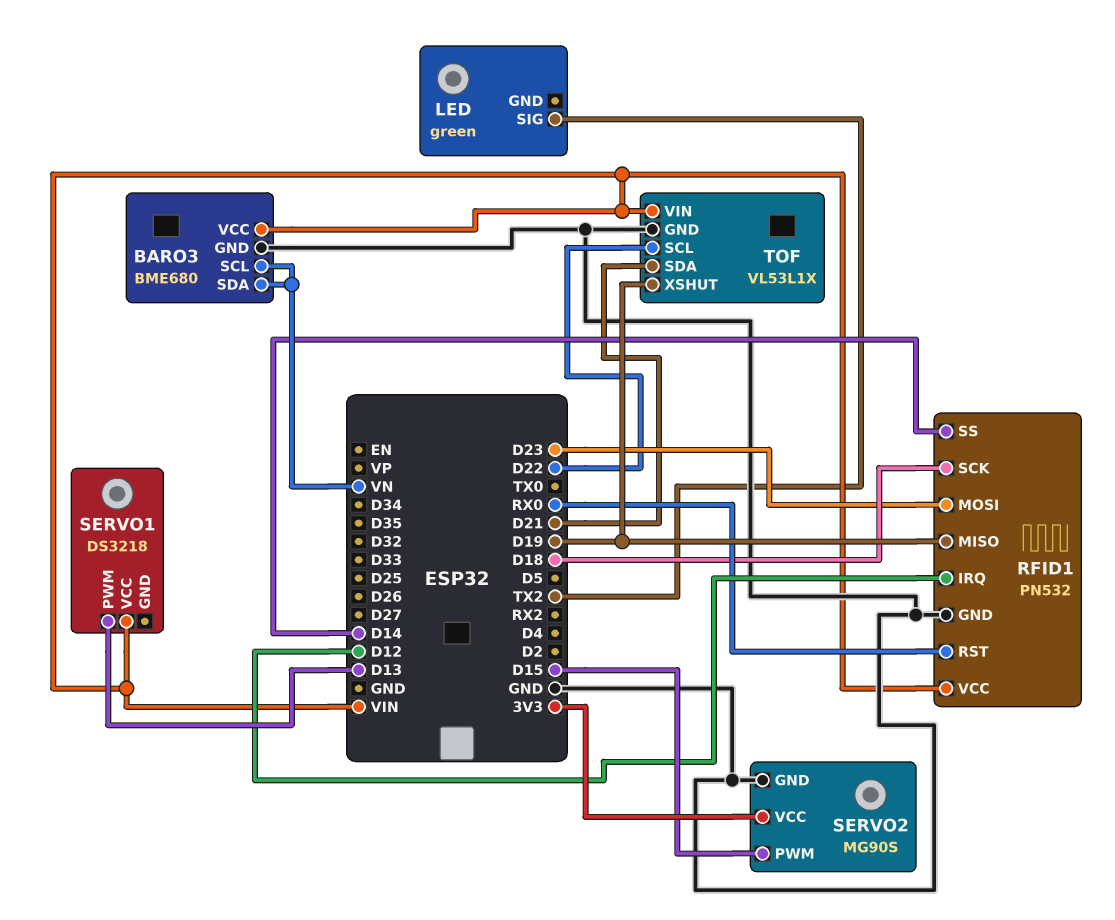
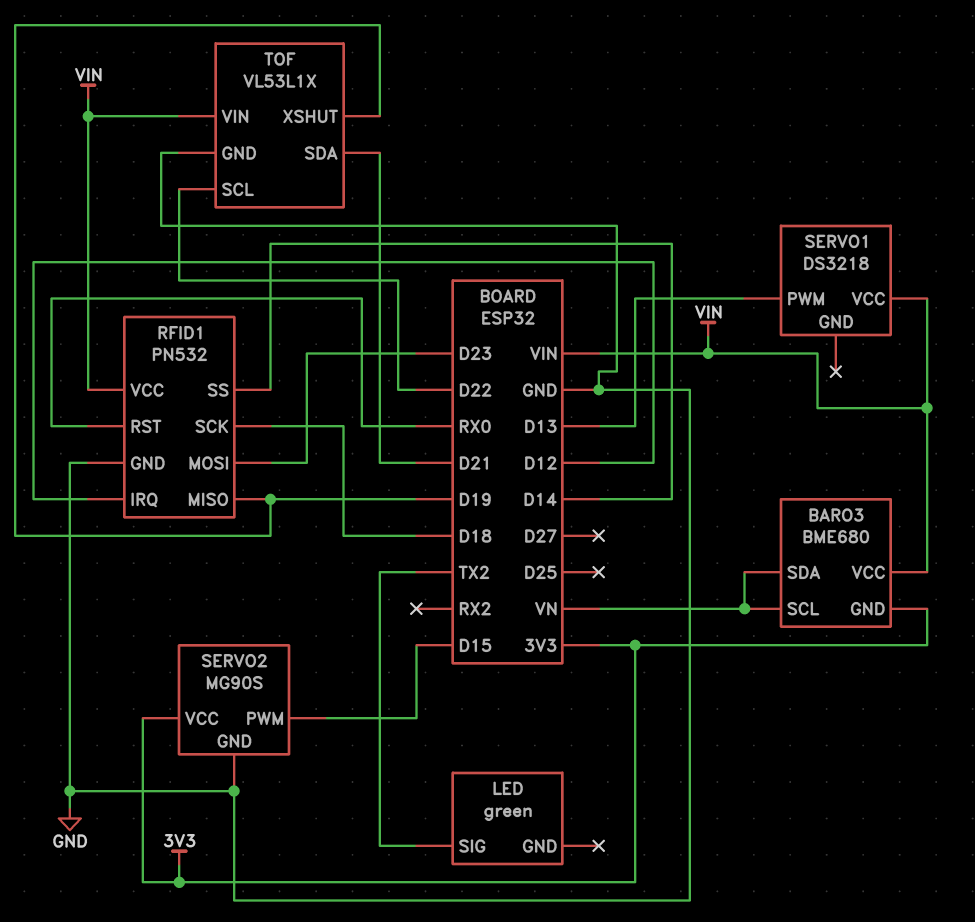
BARO3 pin GND: GND -> 3V3

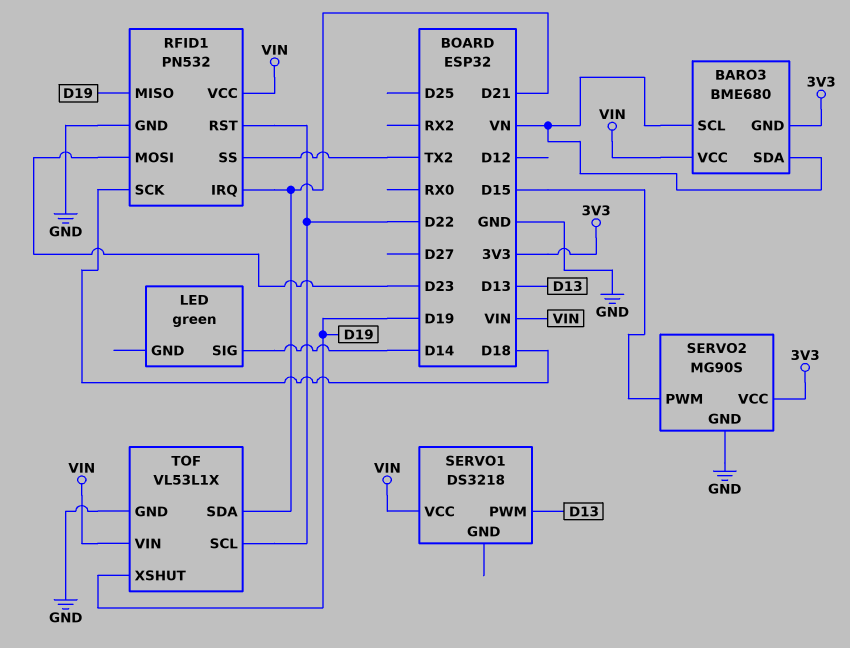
LED pin SIG: TX2 -> D14
RFID1 pin IRQ: D12 -> D21
RFID1 pin RST: RX0 -> D22
RFID1 pin SS: D14 -> TX2

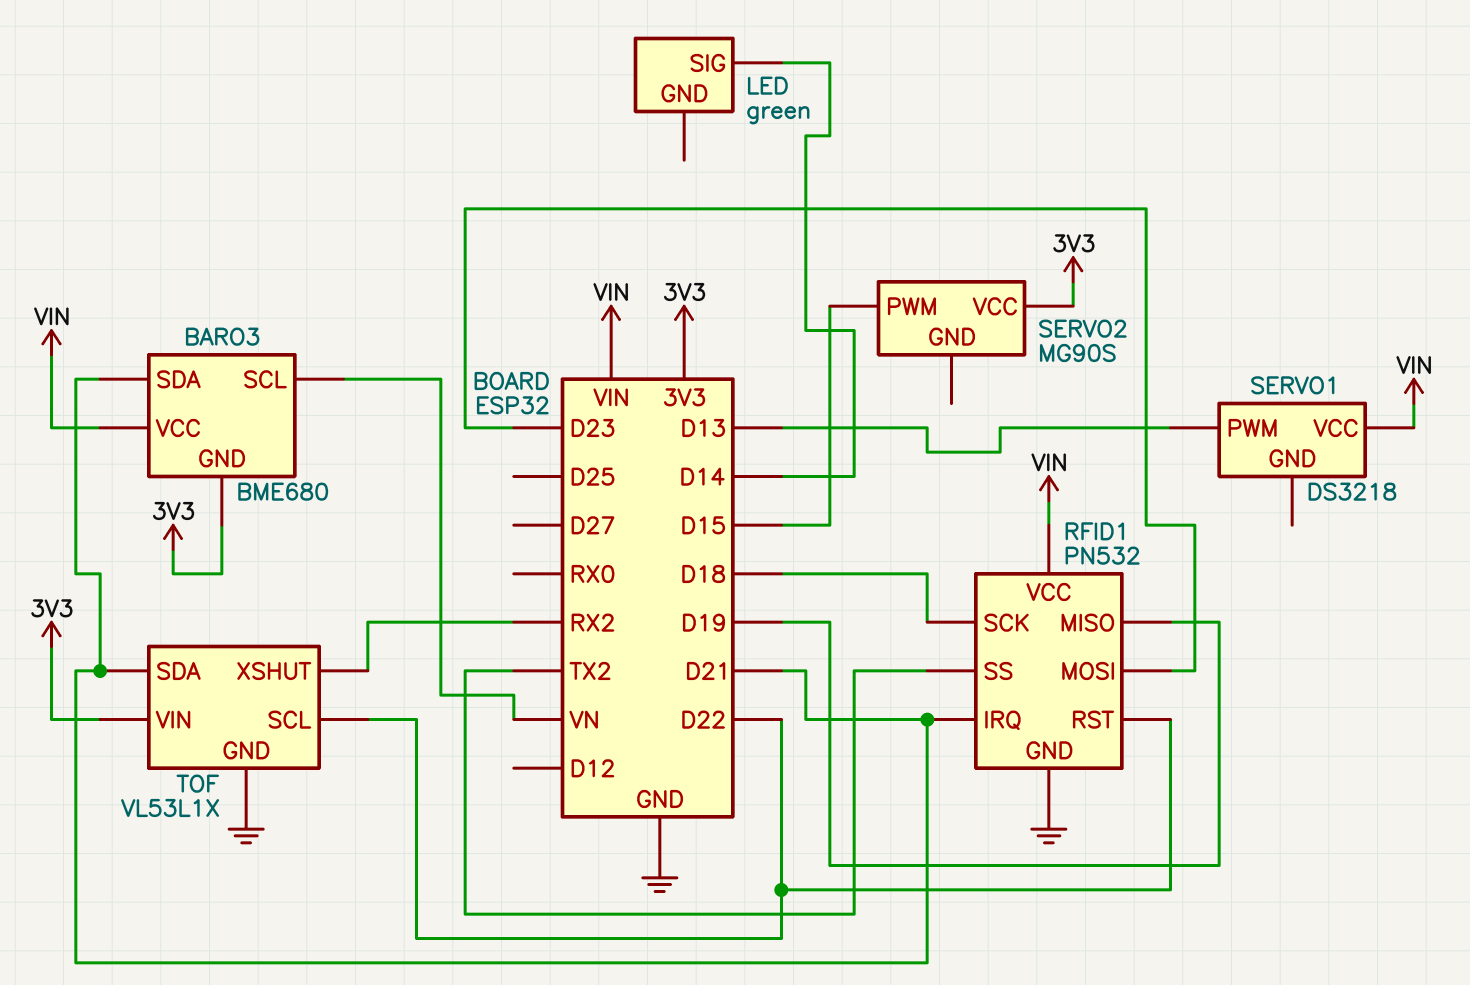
BARO3 pin SDA: VN -> D21
SERVO2 pin GND: GND -> none
TOF pin VIN: VIN -> 3V3
TOF pin XSHUT: D19 -> RX2

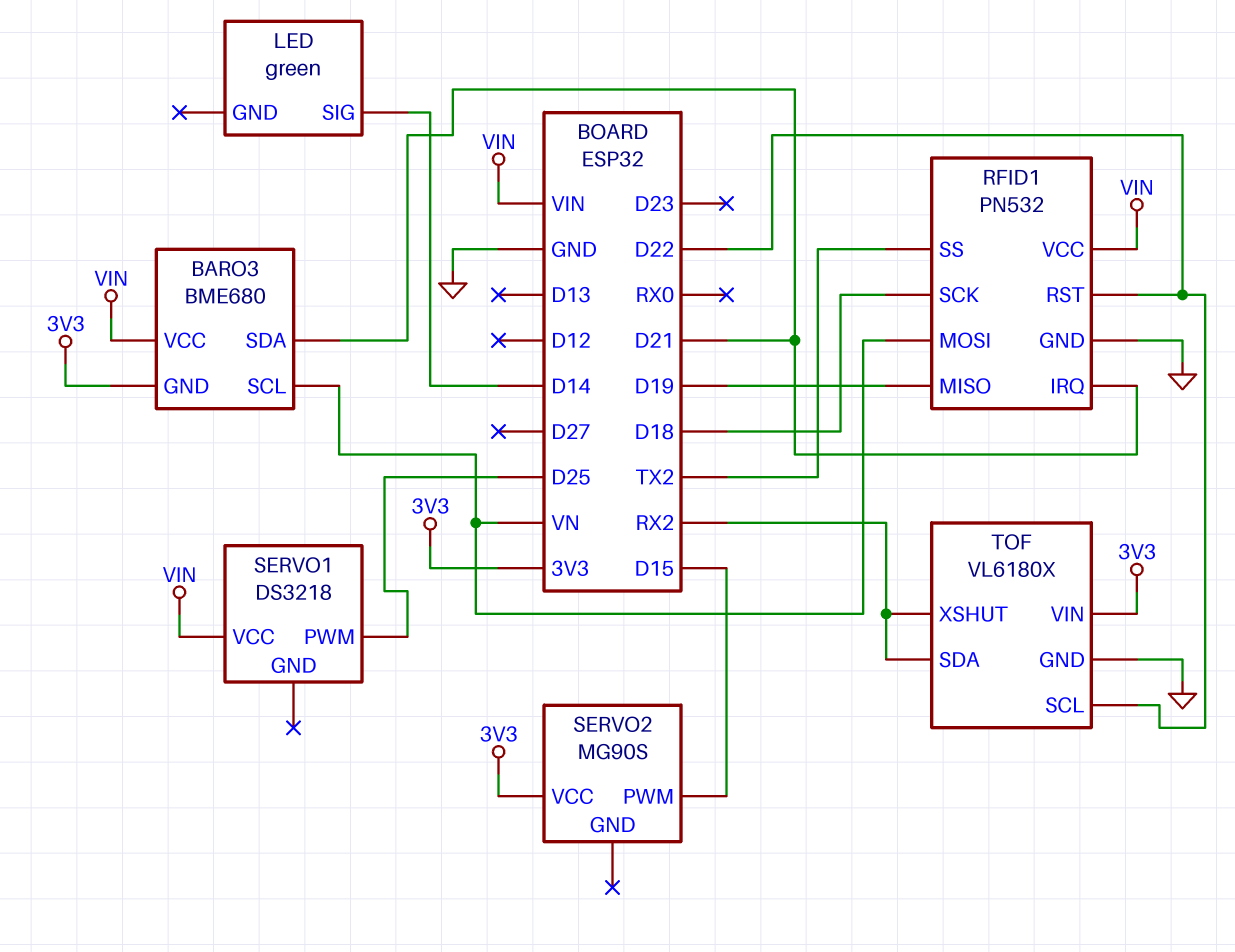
RFID1 pin MOSI: D23 -> VN
SERVO1 pin PWM: D13 -> D25
TOF: VL53L1X -> VL6180X
TOF pin SDA: D21 -> RX2

